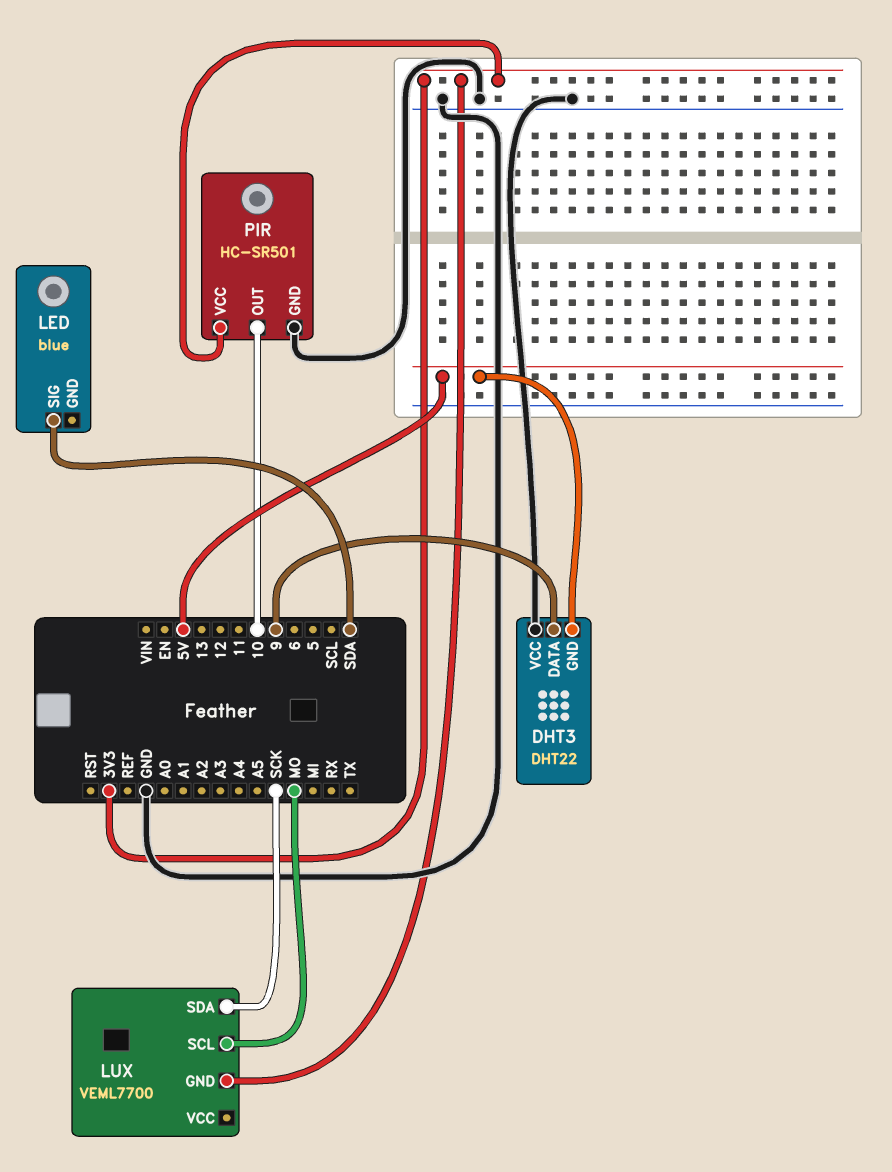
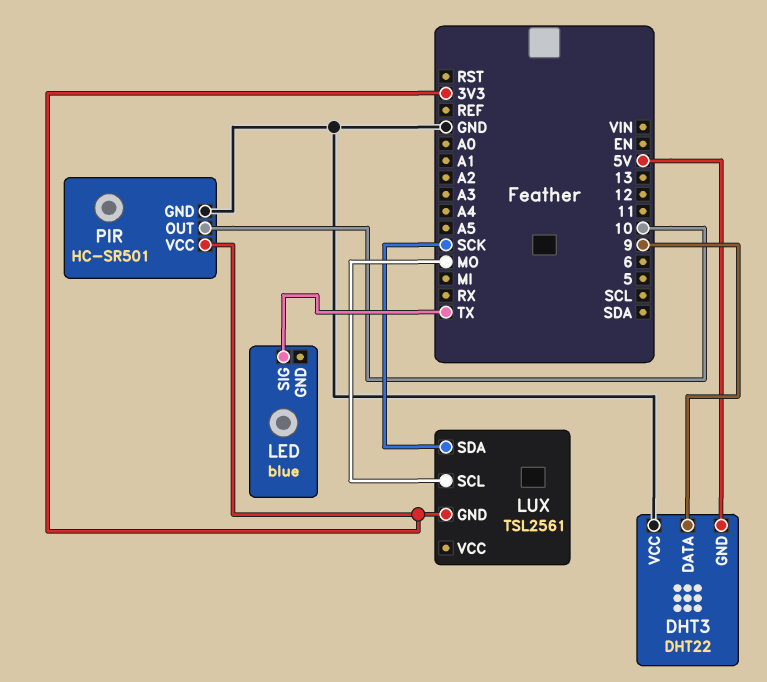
LED pin SIG: SDA -> TX
LUX: VEML7700 -> TSL2561

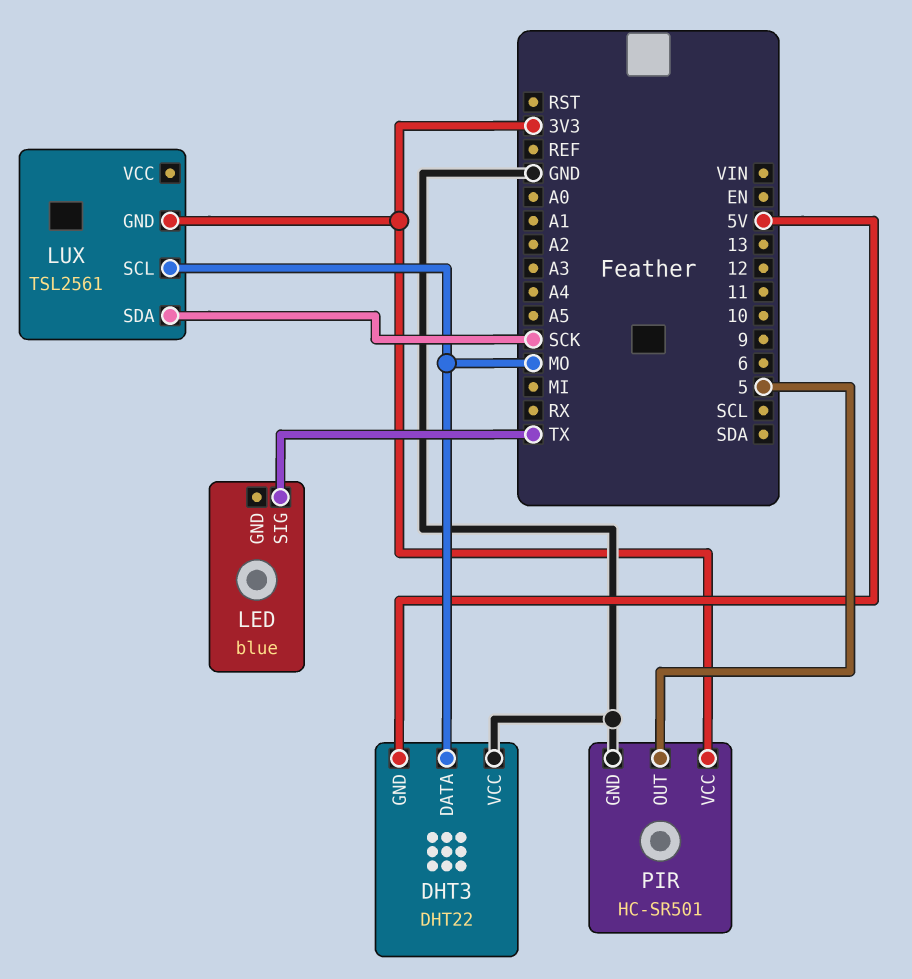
DHT3 pin DATA: 9 -> MO
PIR pin OUT: 10 -> 5

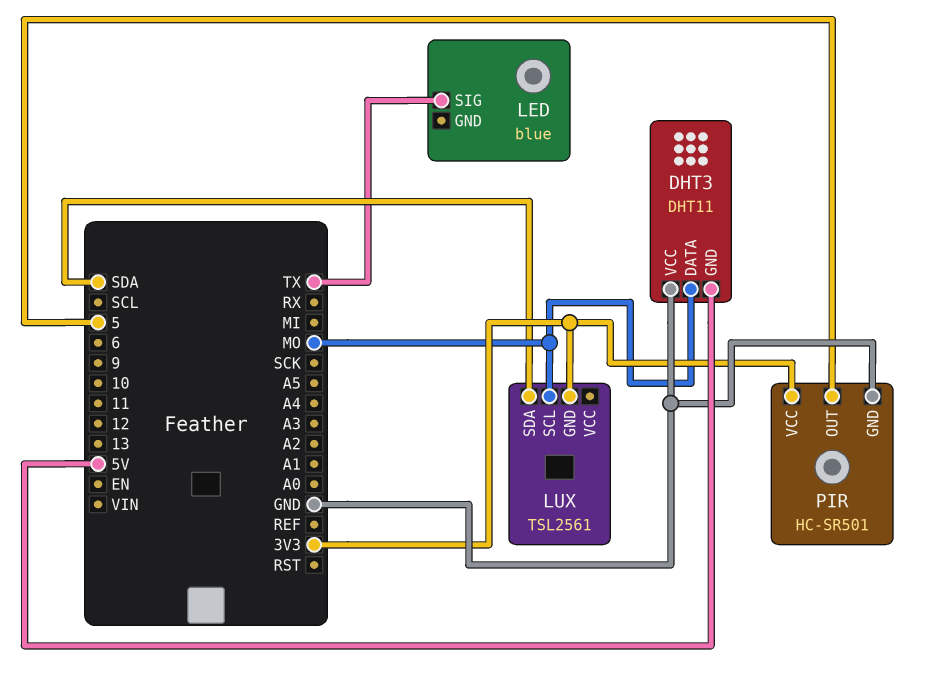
DHT3: DHT22 -> DHT11
LUX pin SDA: SCK -> SDA

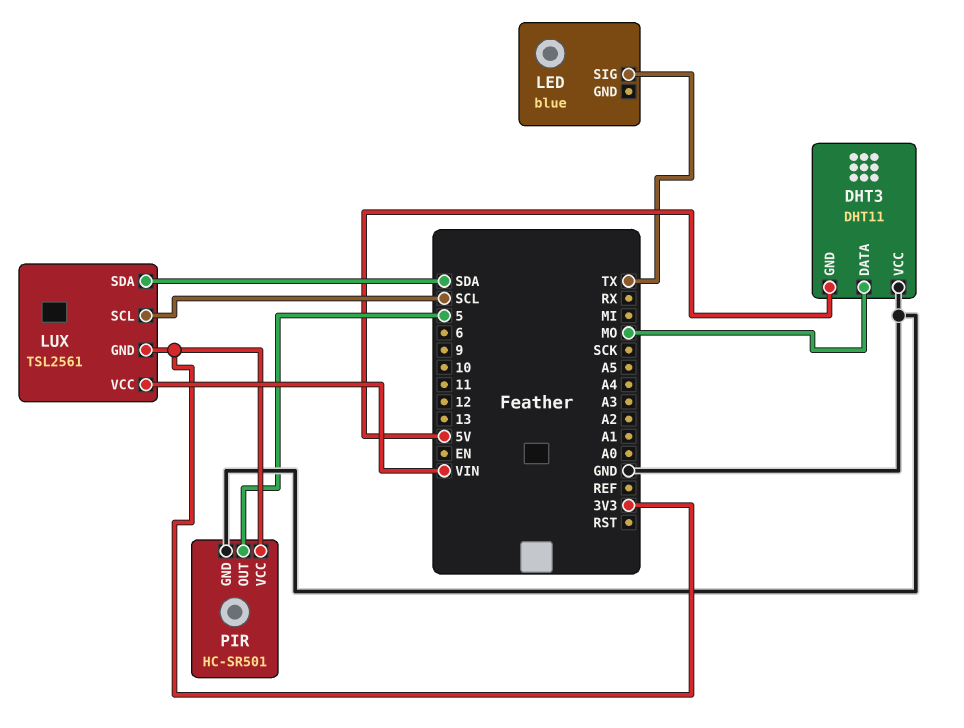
LUX pin SCL: MO -> SCL
LUX pin VCC: none -> VIN

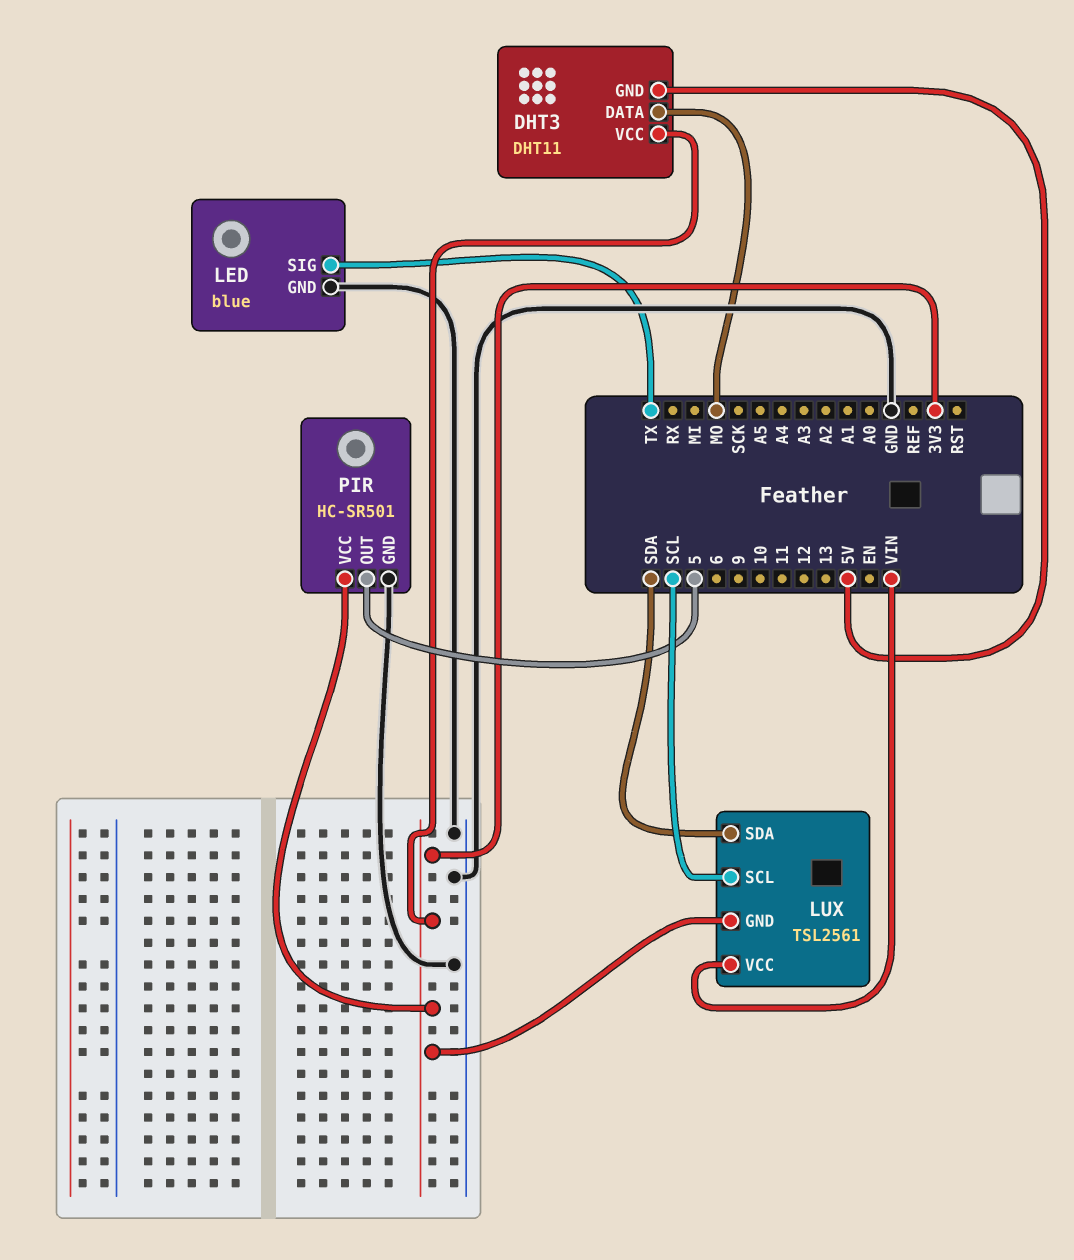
DHT3 pin VCC: GND -> 3V3
LED pin GND: none -> GND

